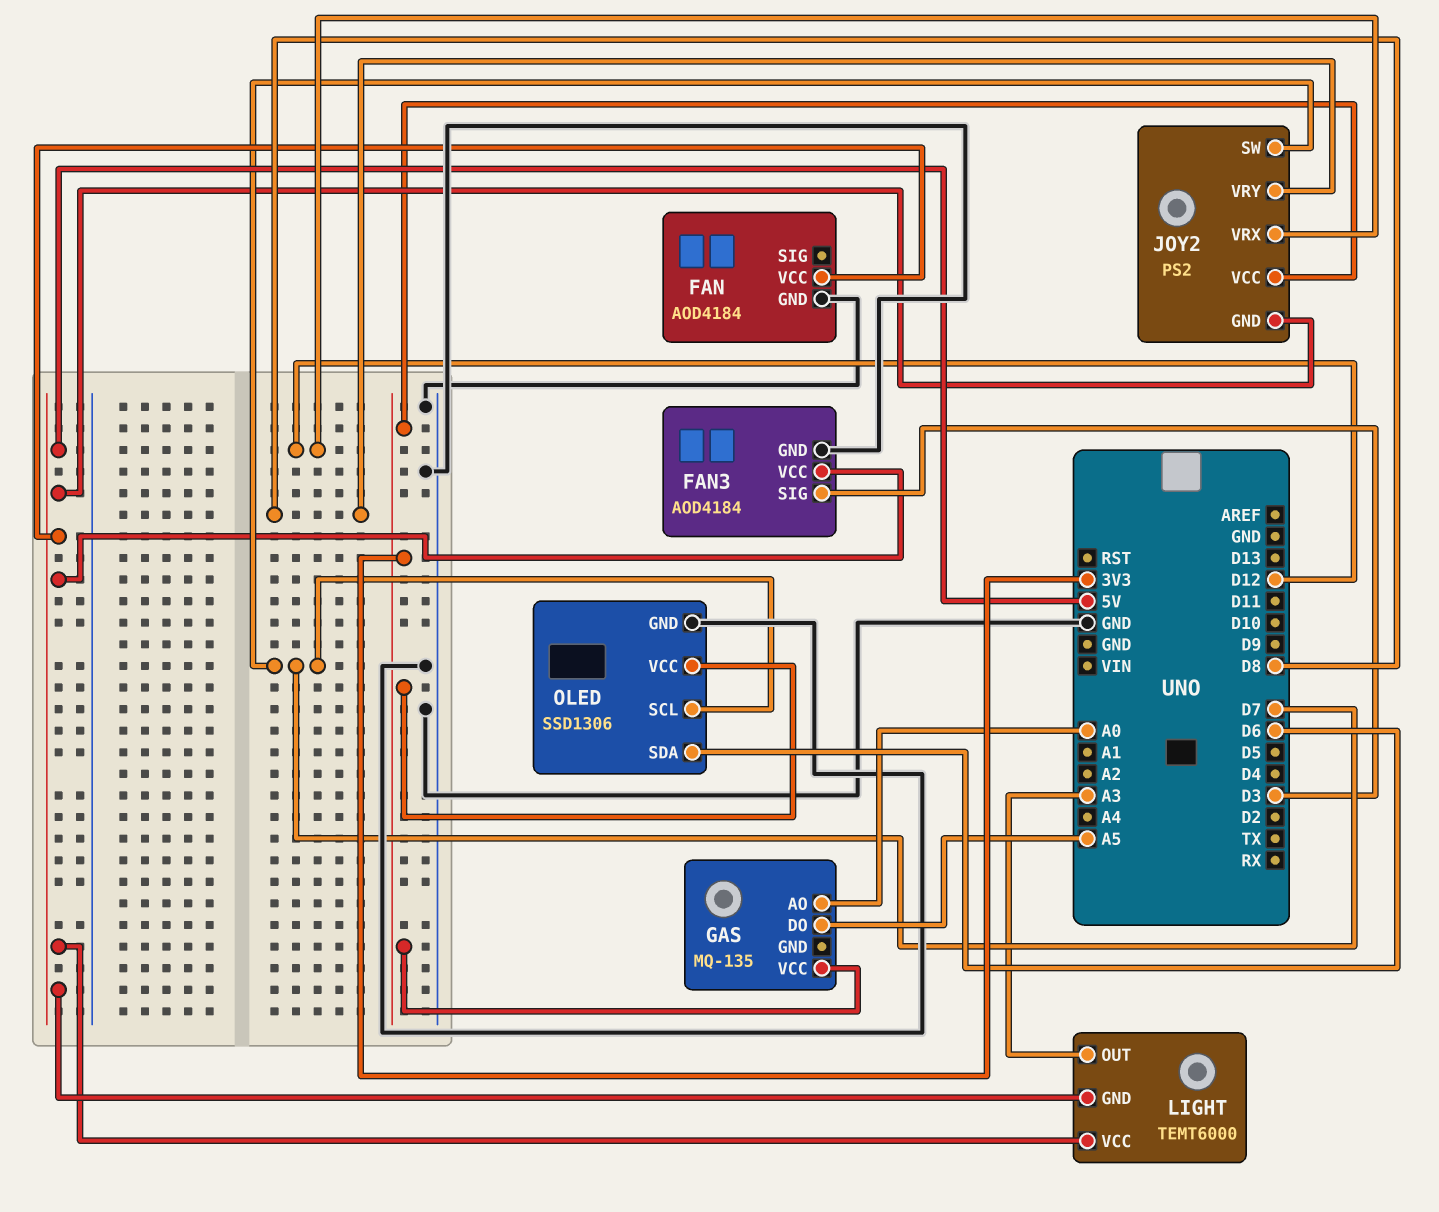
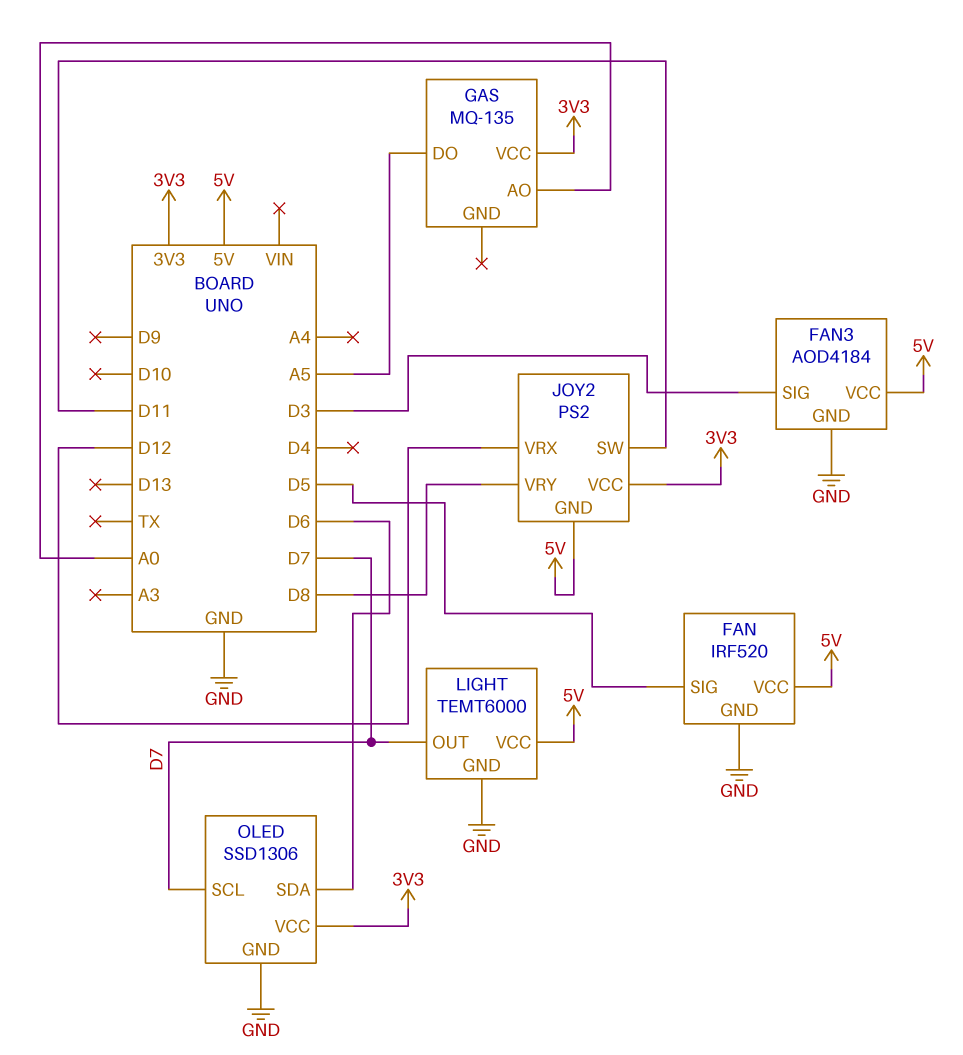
FAN: AOD4184 -> IRF520
FAN pin SIG: none -> D5
JOY2 pin SW: D7 -> D11
LIGHT pin GND: 5V -> GND
LIGHT pin OUT: A3 -> D7

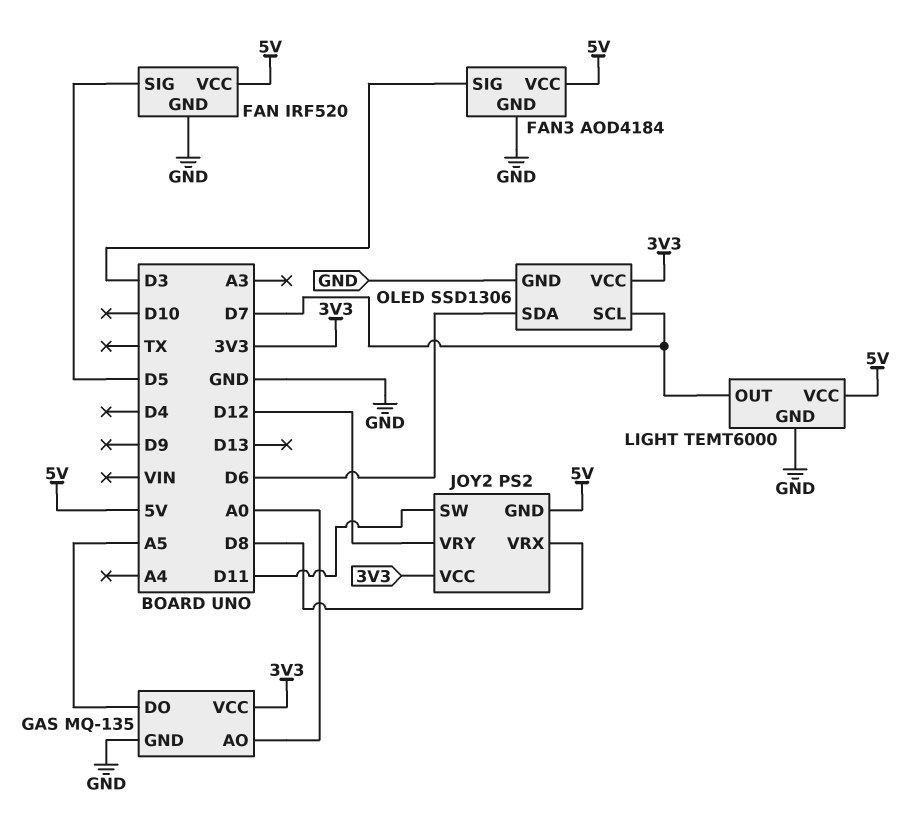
GAS pin GND: none -> GND
JOY2 pin VRX: D12 -> D8
JOY2 pin VRY: D8 -> D12

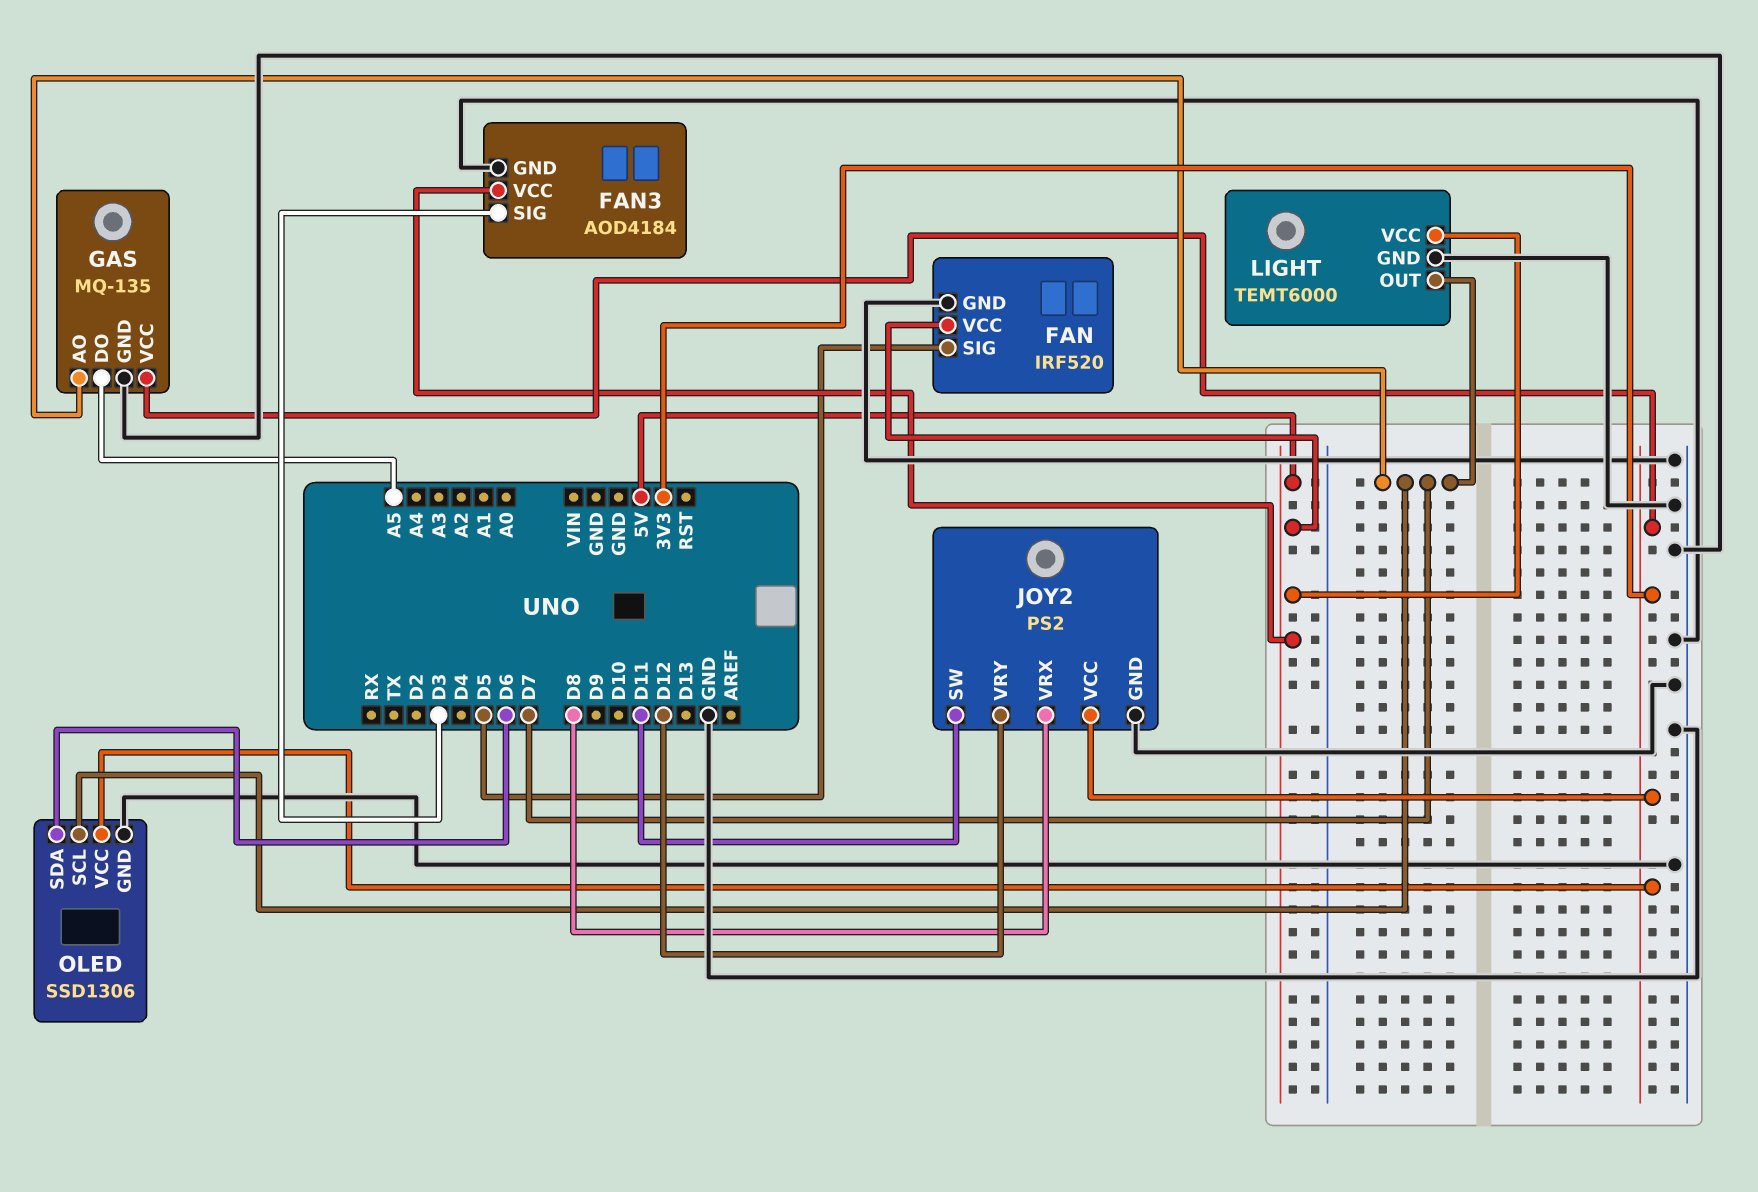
GAS pin AO: A0 -> D7
JOY2 pin GND: 5V -> GND

